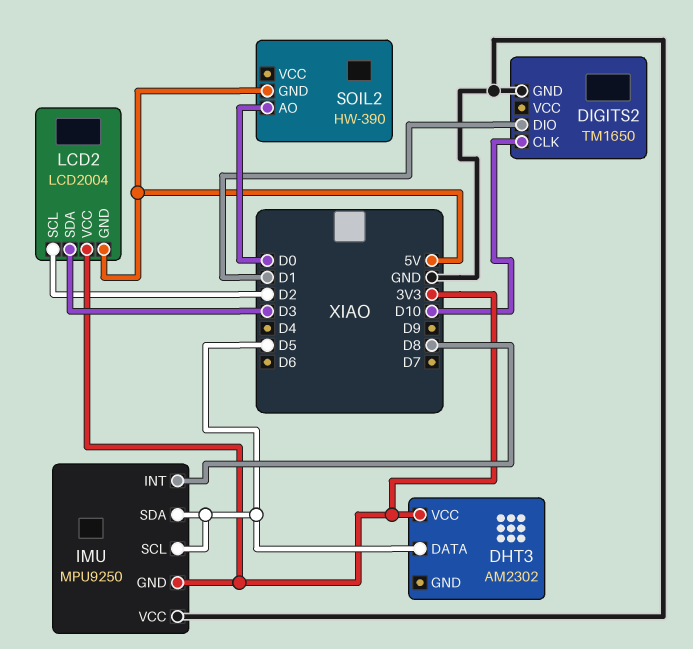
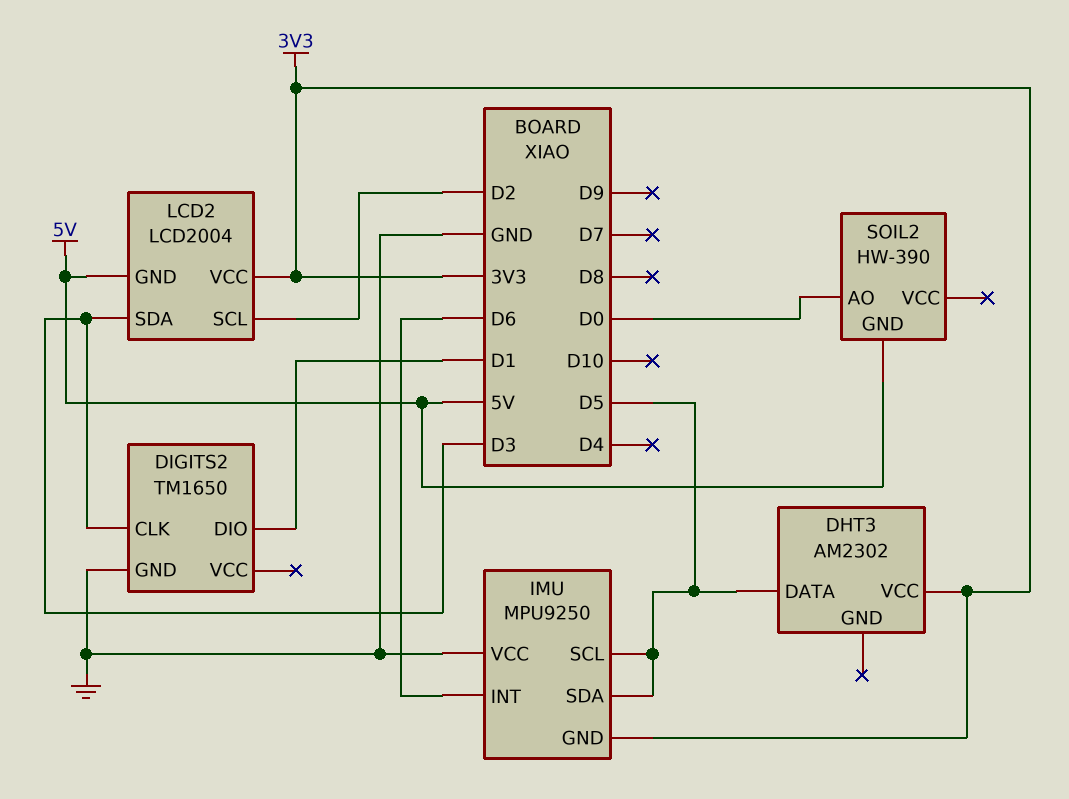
DIGITS2 pin CLK: D10 -> D3
IMU pin INT: D8 -> D6

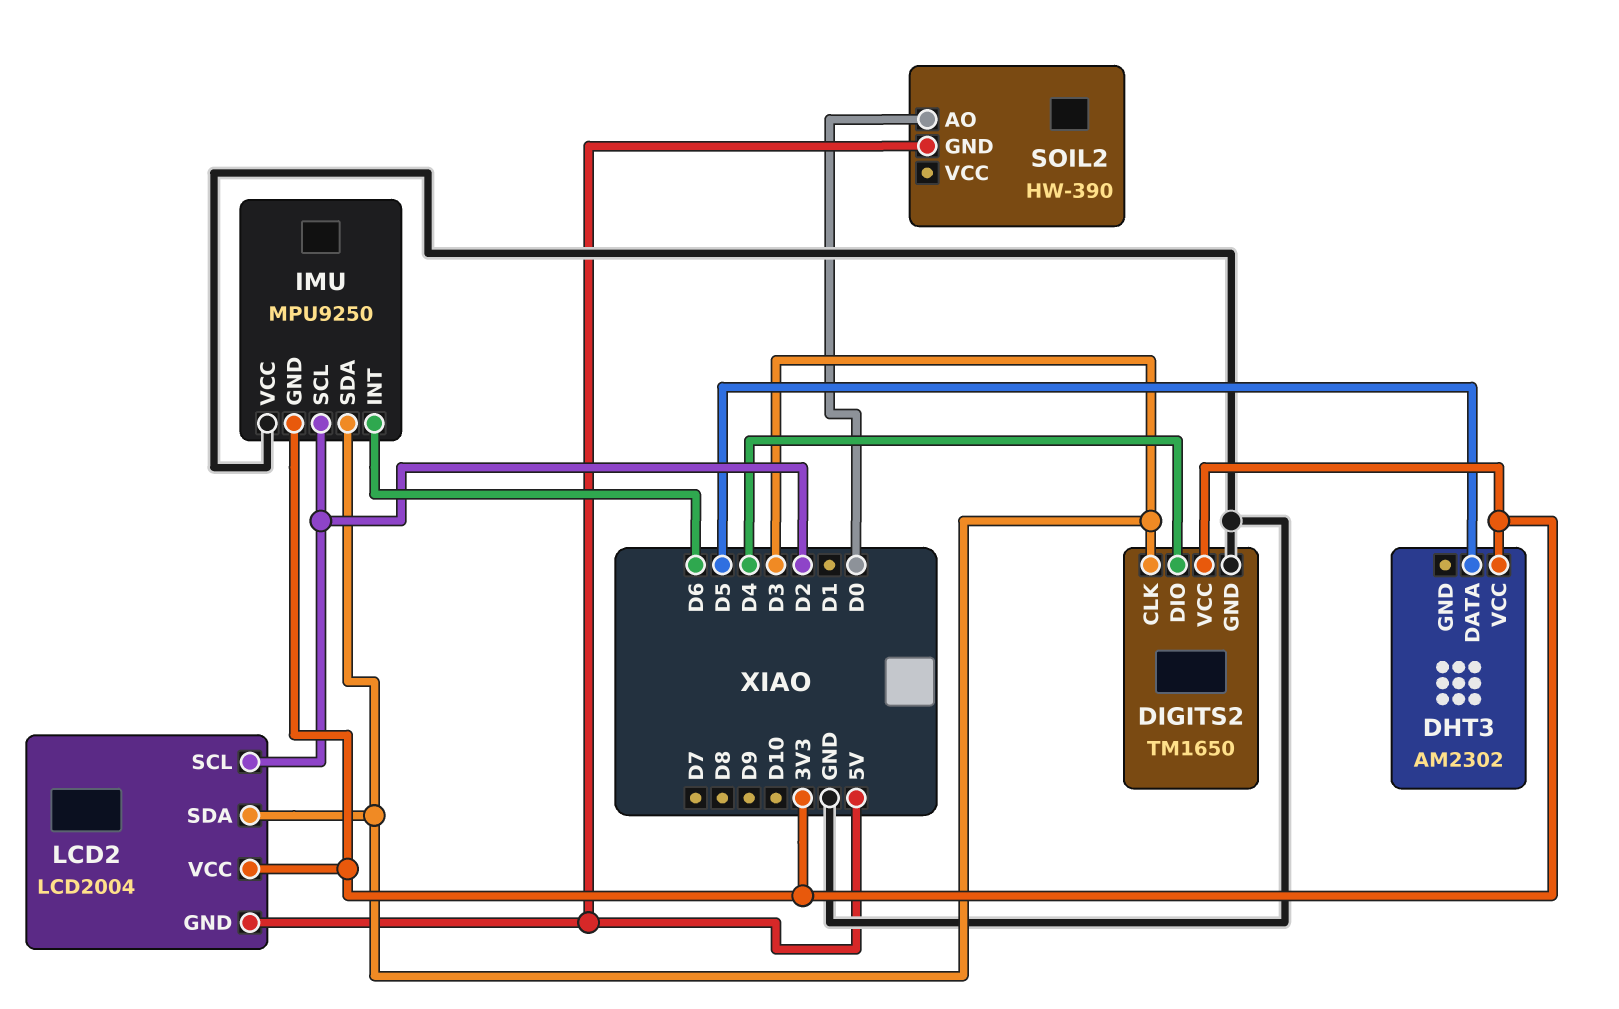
DIGITS2 pin DIO: D1 -> D4
DIGITS2 pin VCC: none -> 3V3
IMU pin SCL: D5 -> D2
IMU pin SDA: D5 -> D3

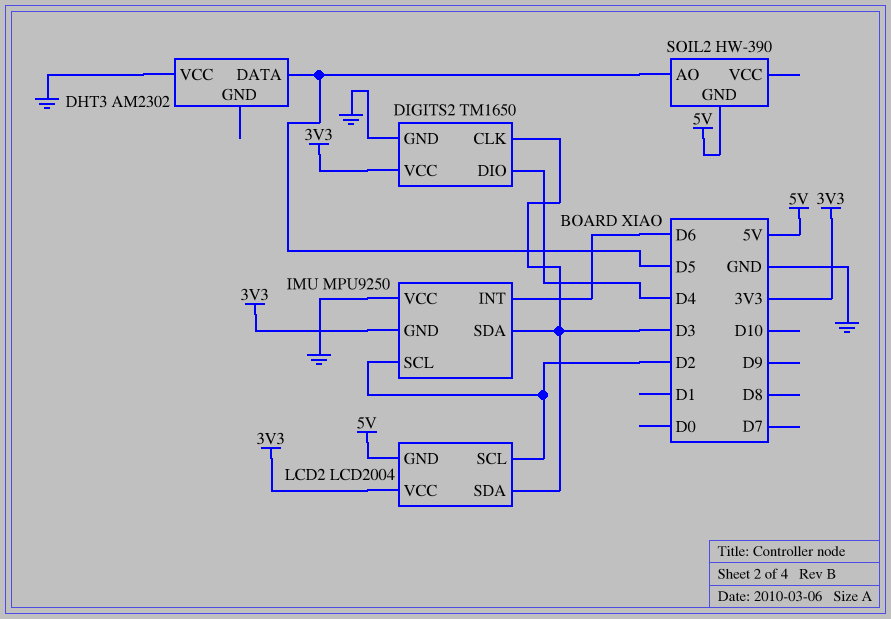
DHT3 pin VCC: 3V3 -> GND
SOIL2 pin AO: D0 -> D5

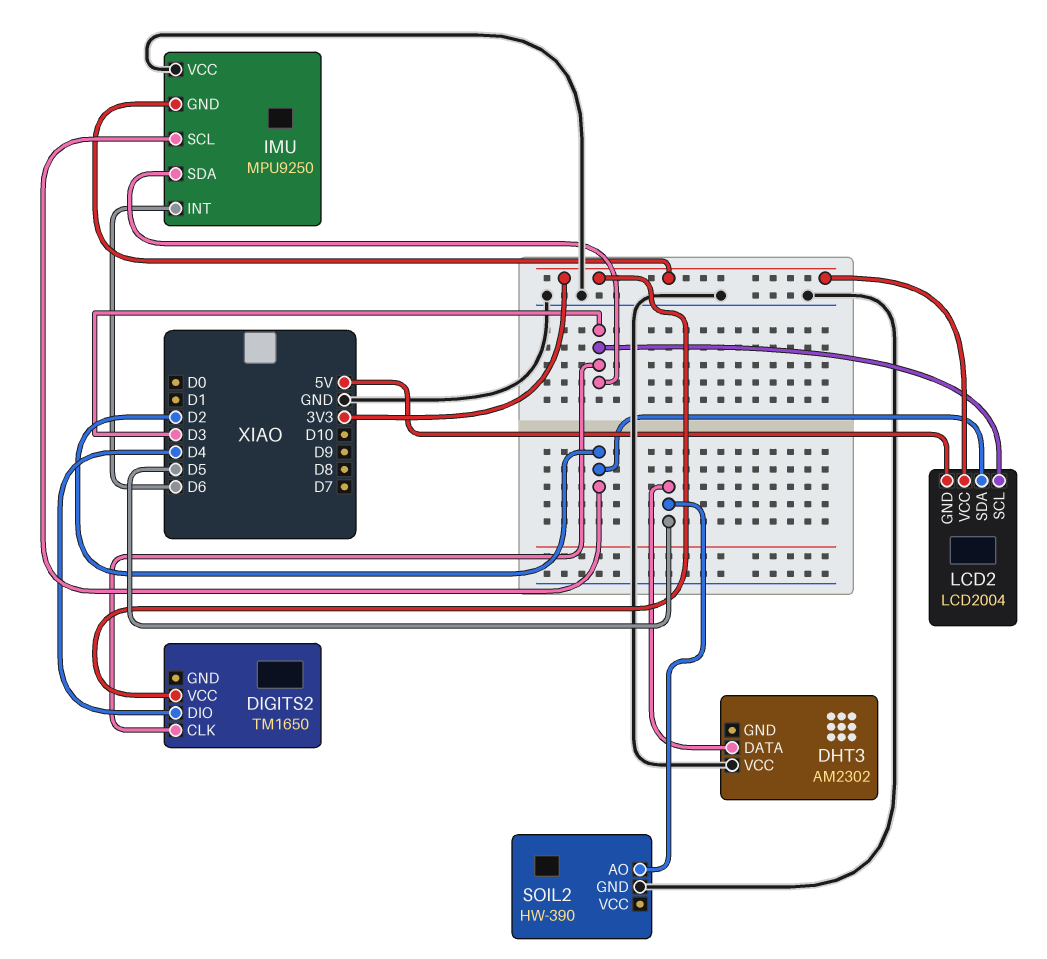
DIGITS2 pin GND: GND -> none
LCD2 pin SCL: D2 -> D3
LCD2 pin SDA: D3 -> D2
SOIL2 pin GND: 5V -> GND

